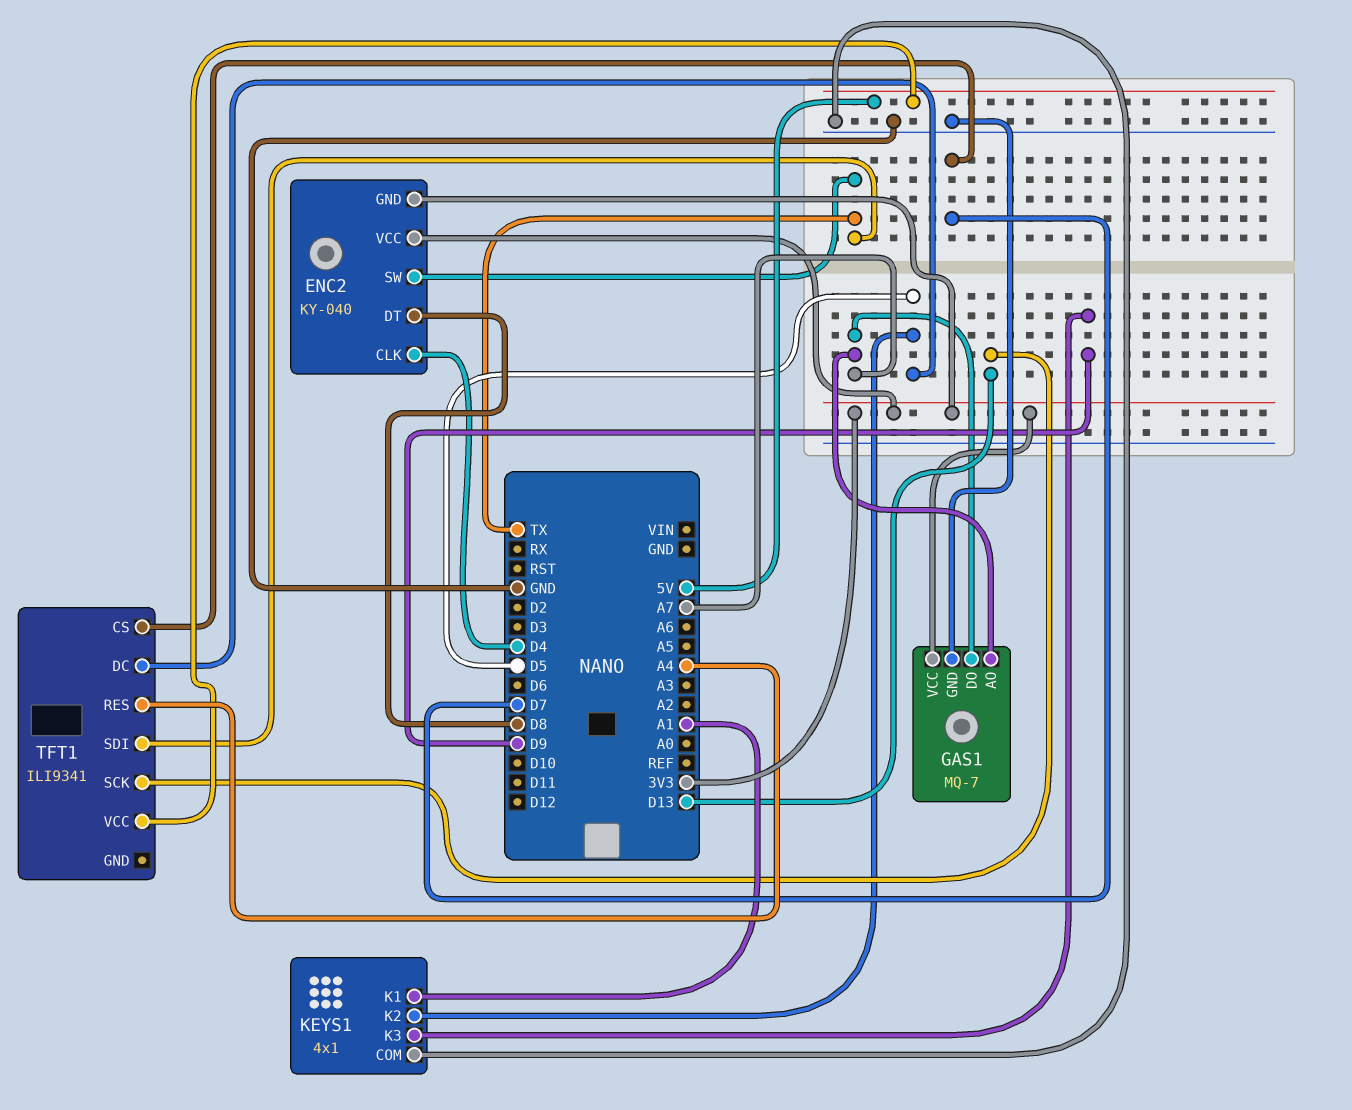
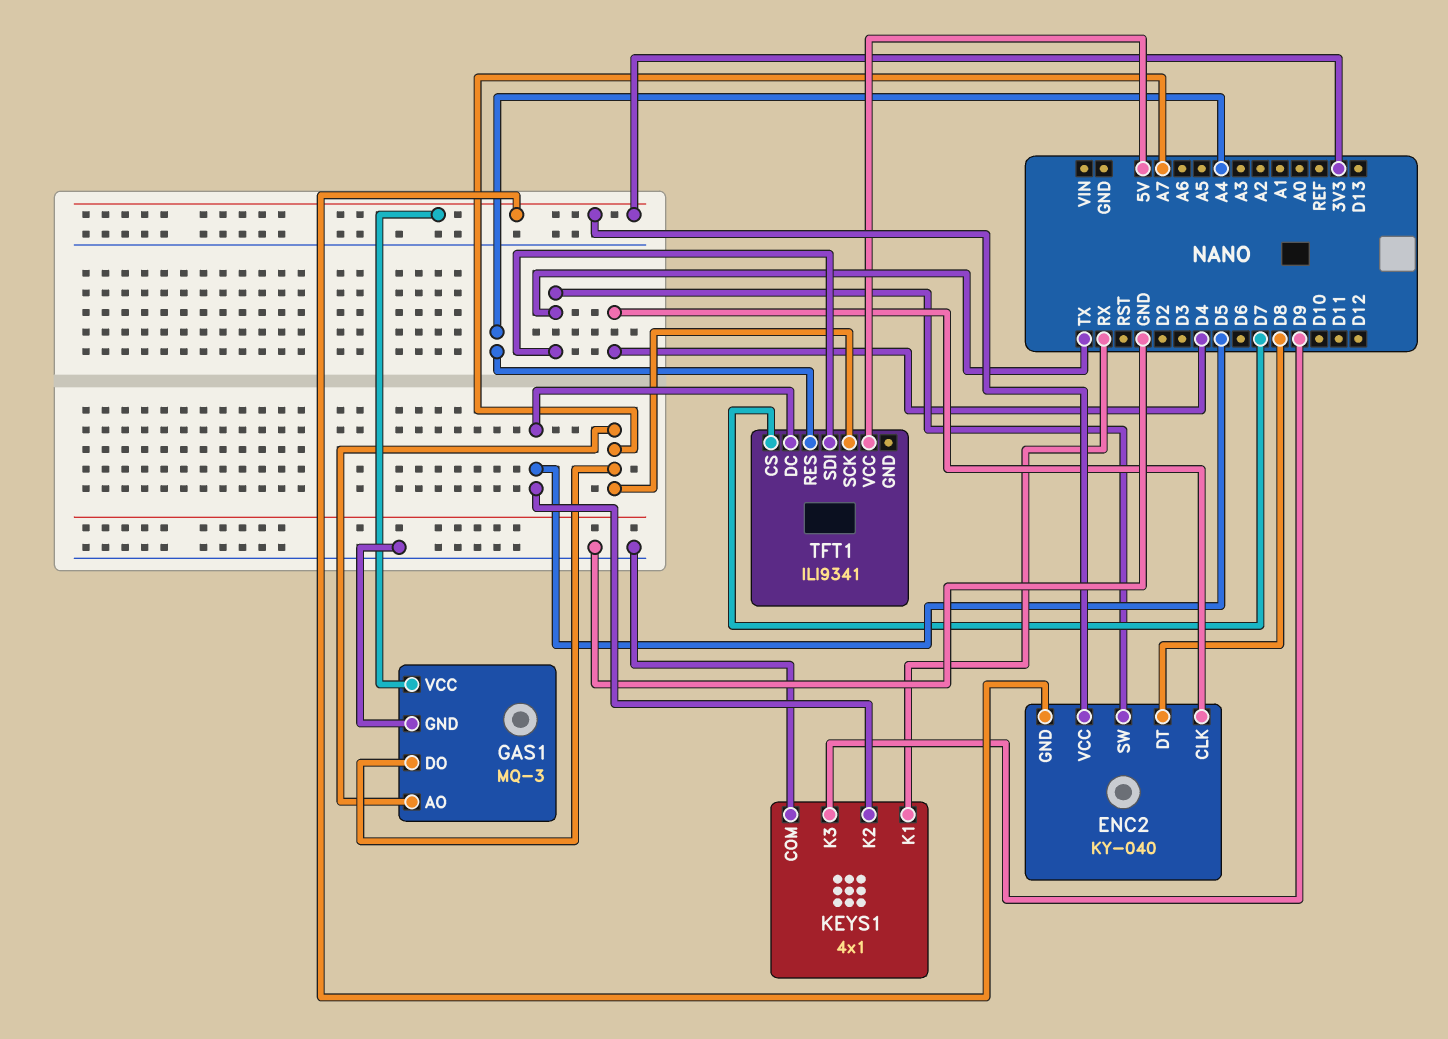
GAS1: MQ-7 -> MQ-3
KEYS1 pin K1: A1 -> RX
TFT1 pin SCK: D13 -> A7

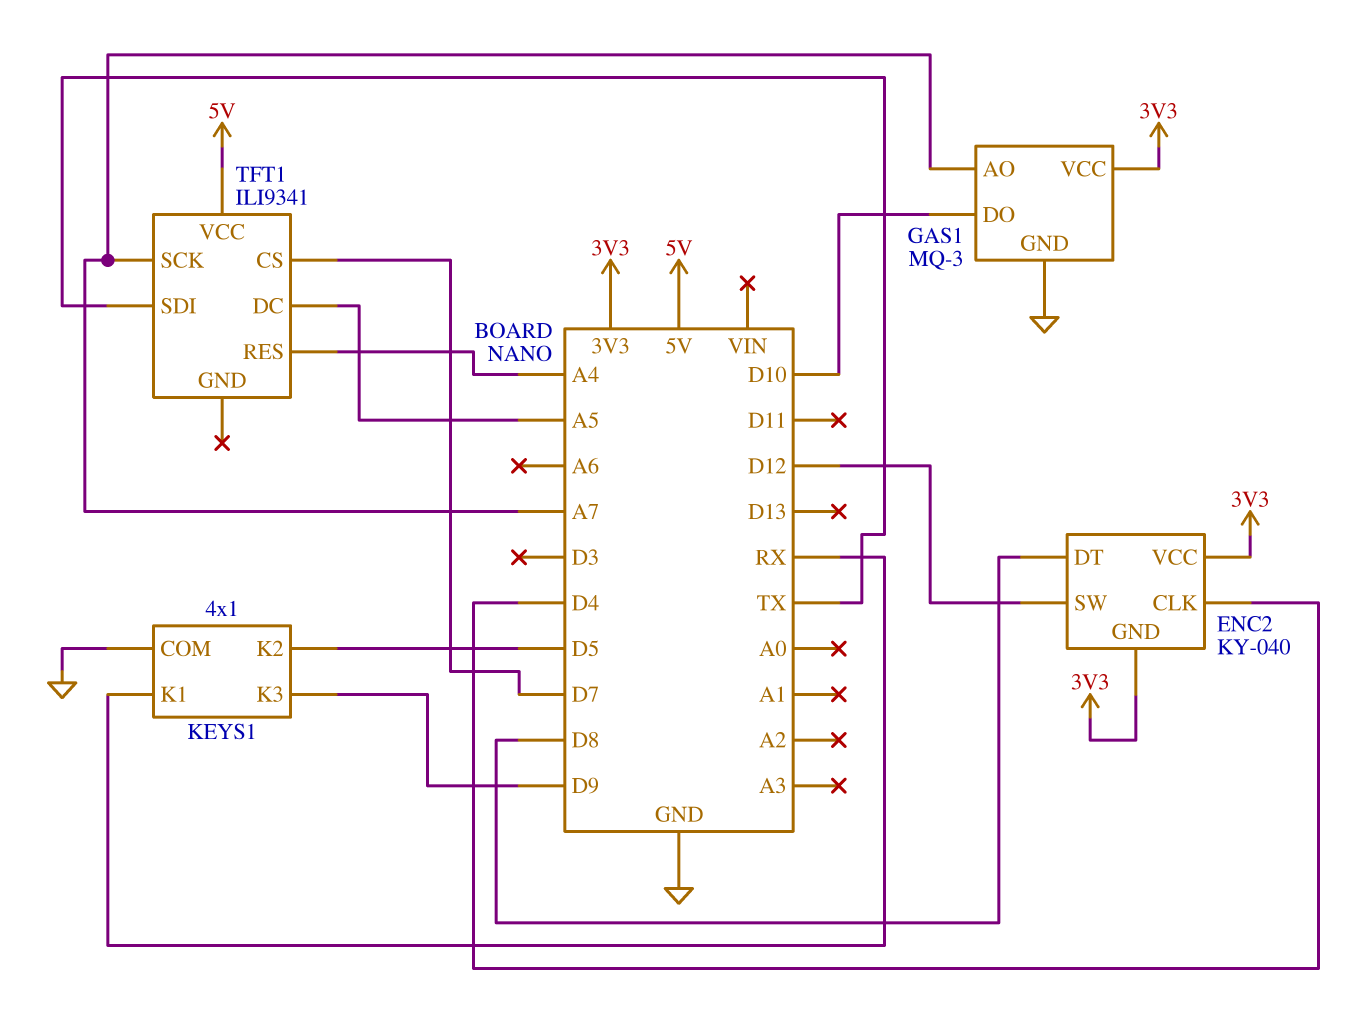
ENC2 pin SW: TX -> D12
GAS1 pin DO: A7 -> D10
TFT1 pin DC: D5 -> A5

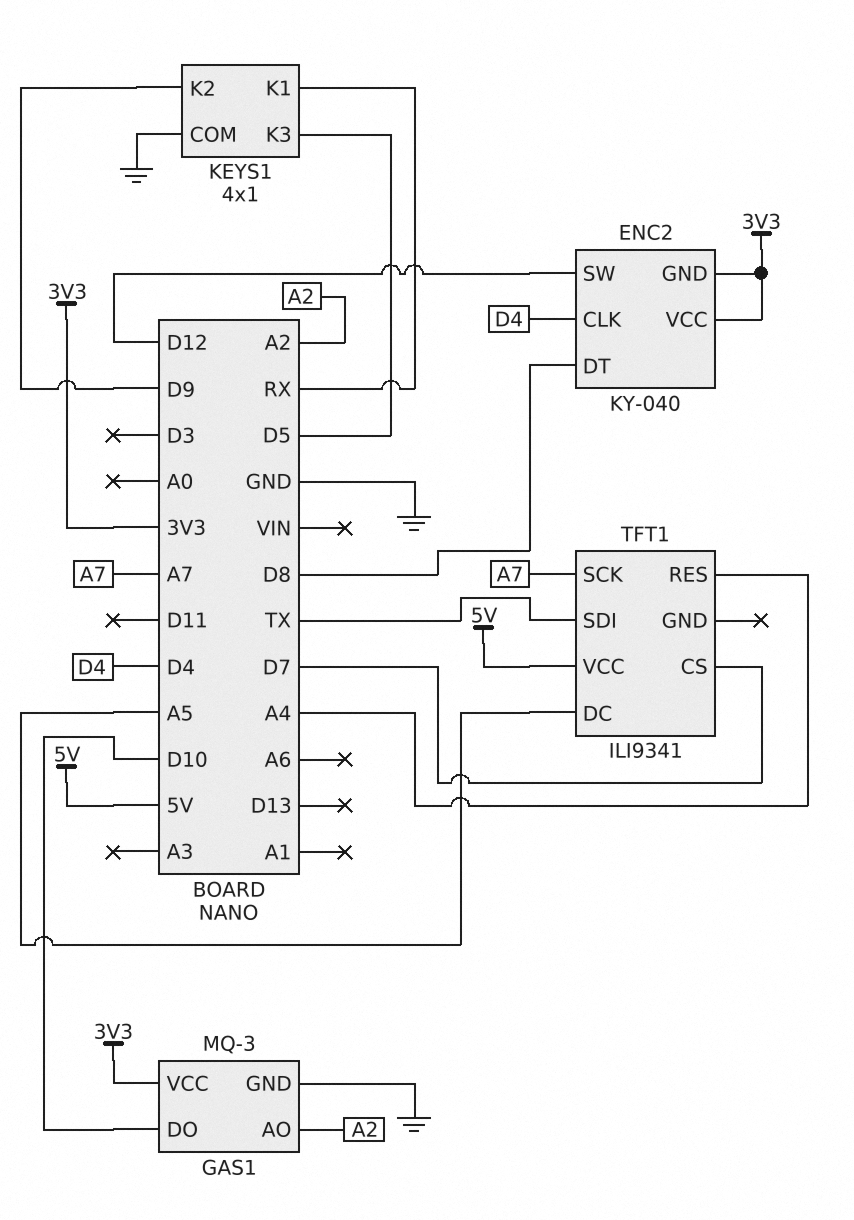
GAS1 pin AO: A7 -> A2
KEYS1 pin K2: D5 -> D9
KEYS1 pin K3: D9 -> D5

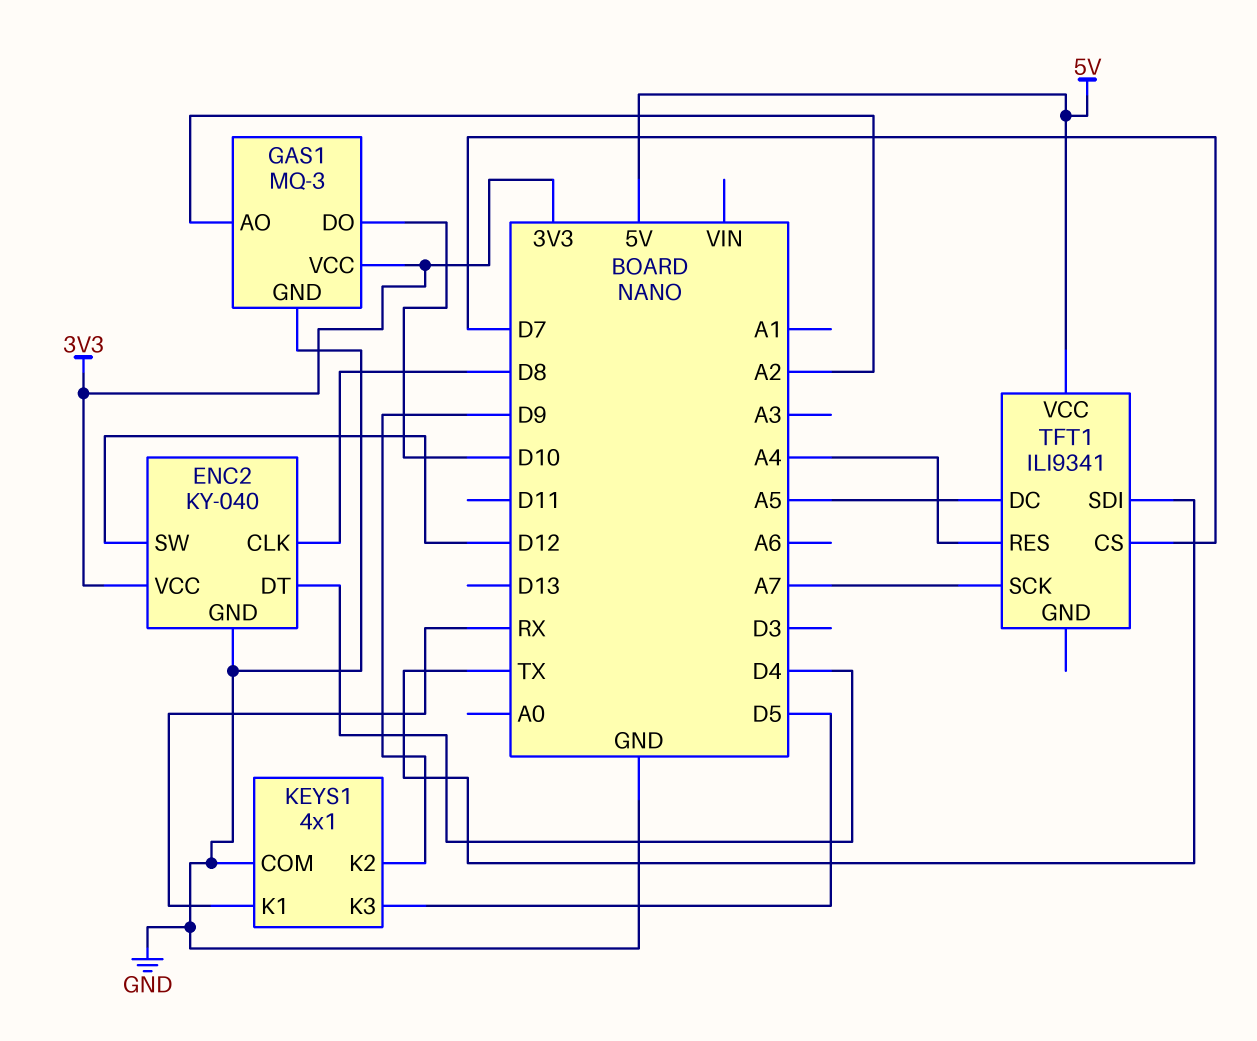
ENC2 pin CLK: D4 -> D8
ENC2 pin DT: D8 -> D4
ENC2 pin GND: 3V3 -> GND

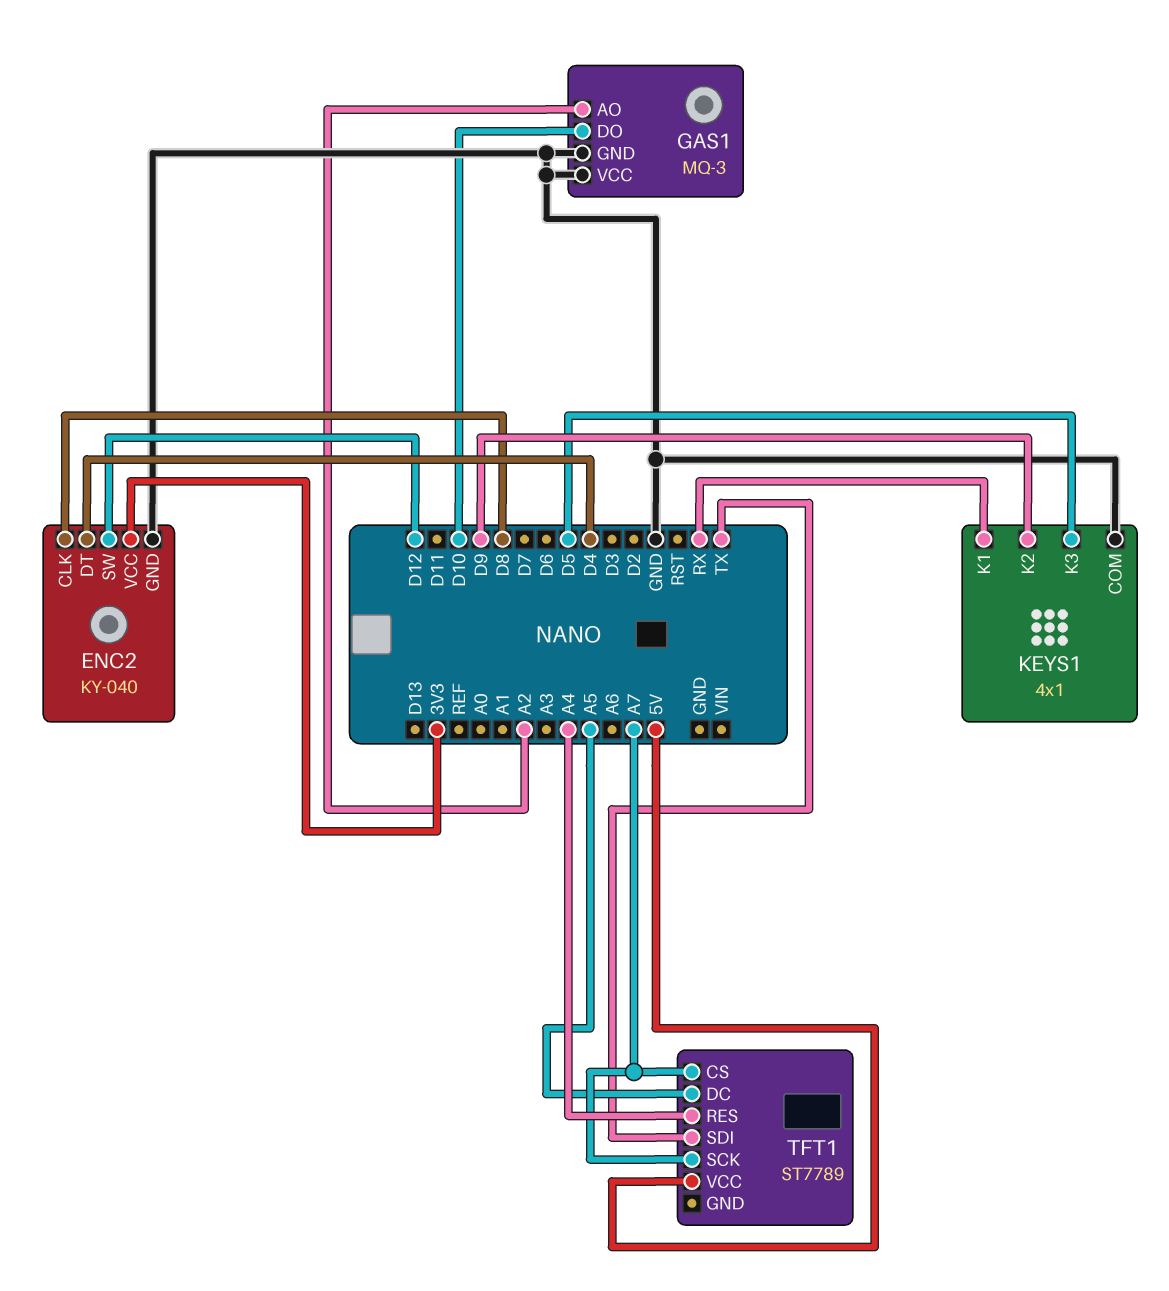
GAS1 pin VCC: 3V3 -> GND
TFT1: ILI9341 -> ST7789
TFT1 pin CS: D7 -> A7

